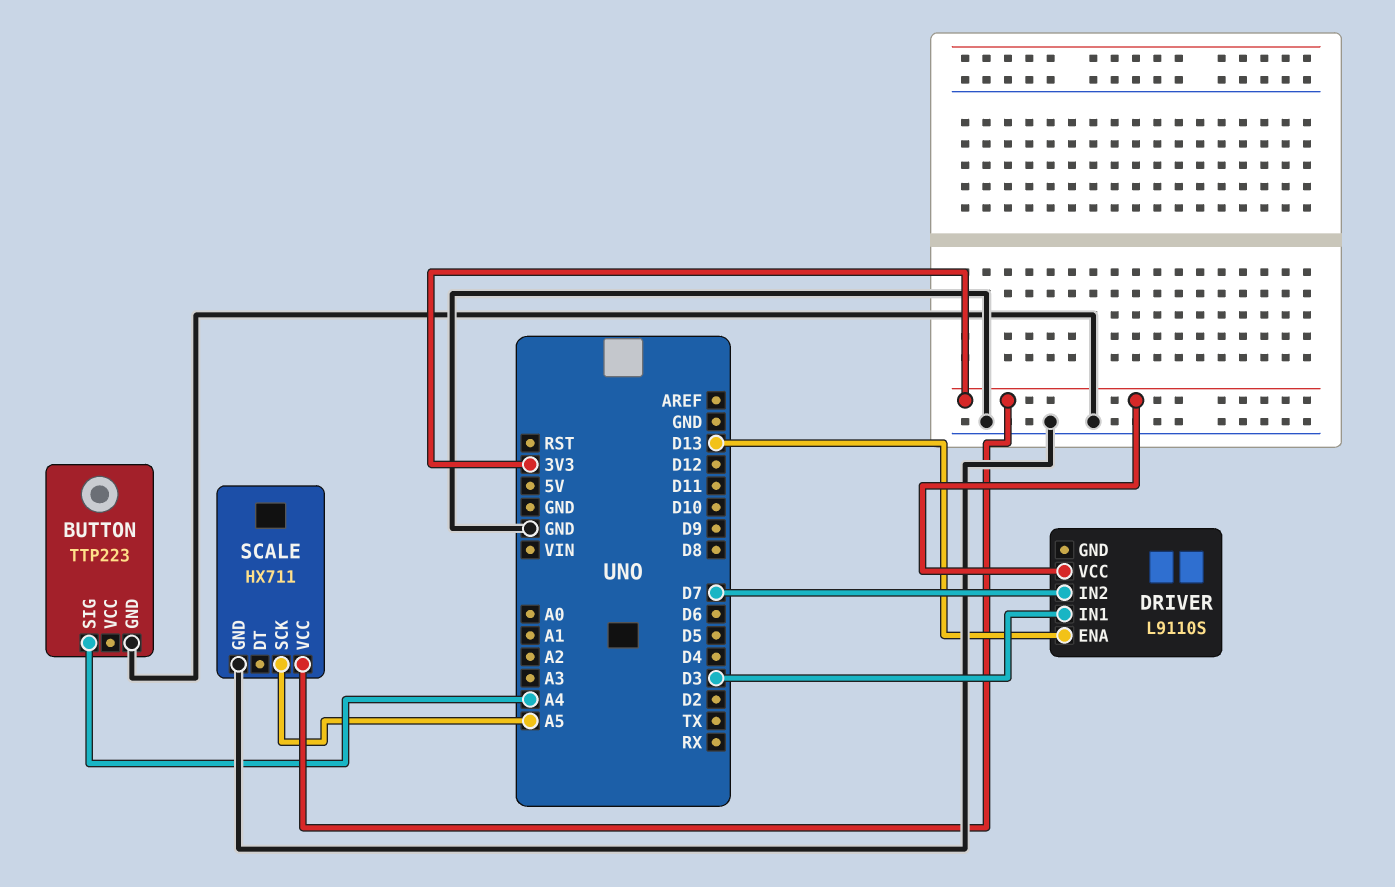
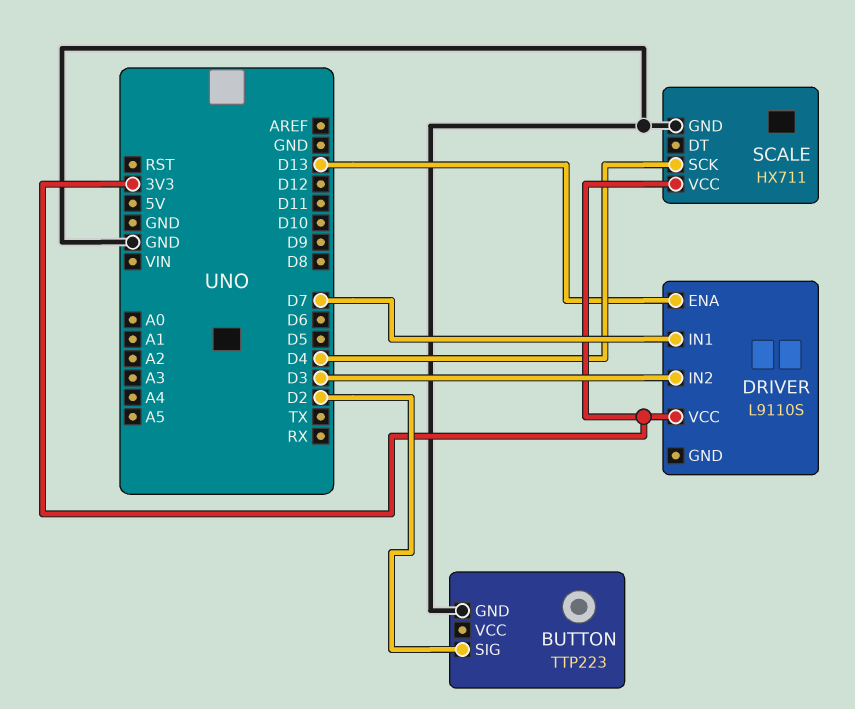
BUTTON pin SIG: A4 -> D2
DRIVER pin IN1: D3 -> D7
DRIVER pin IN2: D7 -> D3
SCALE pin SCK: A5 -> D4

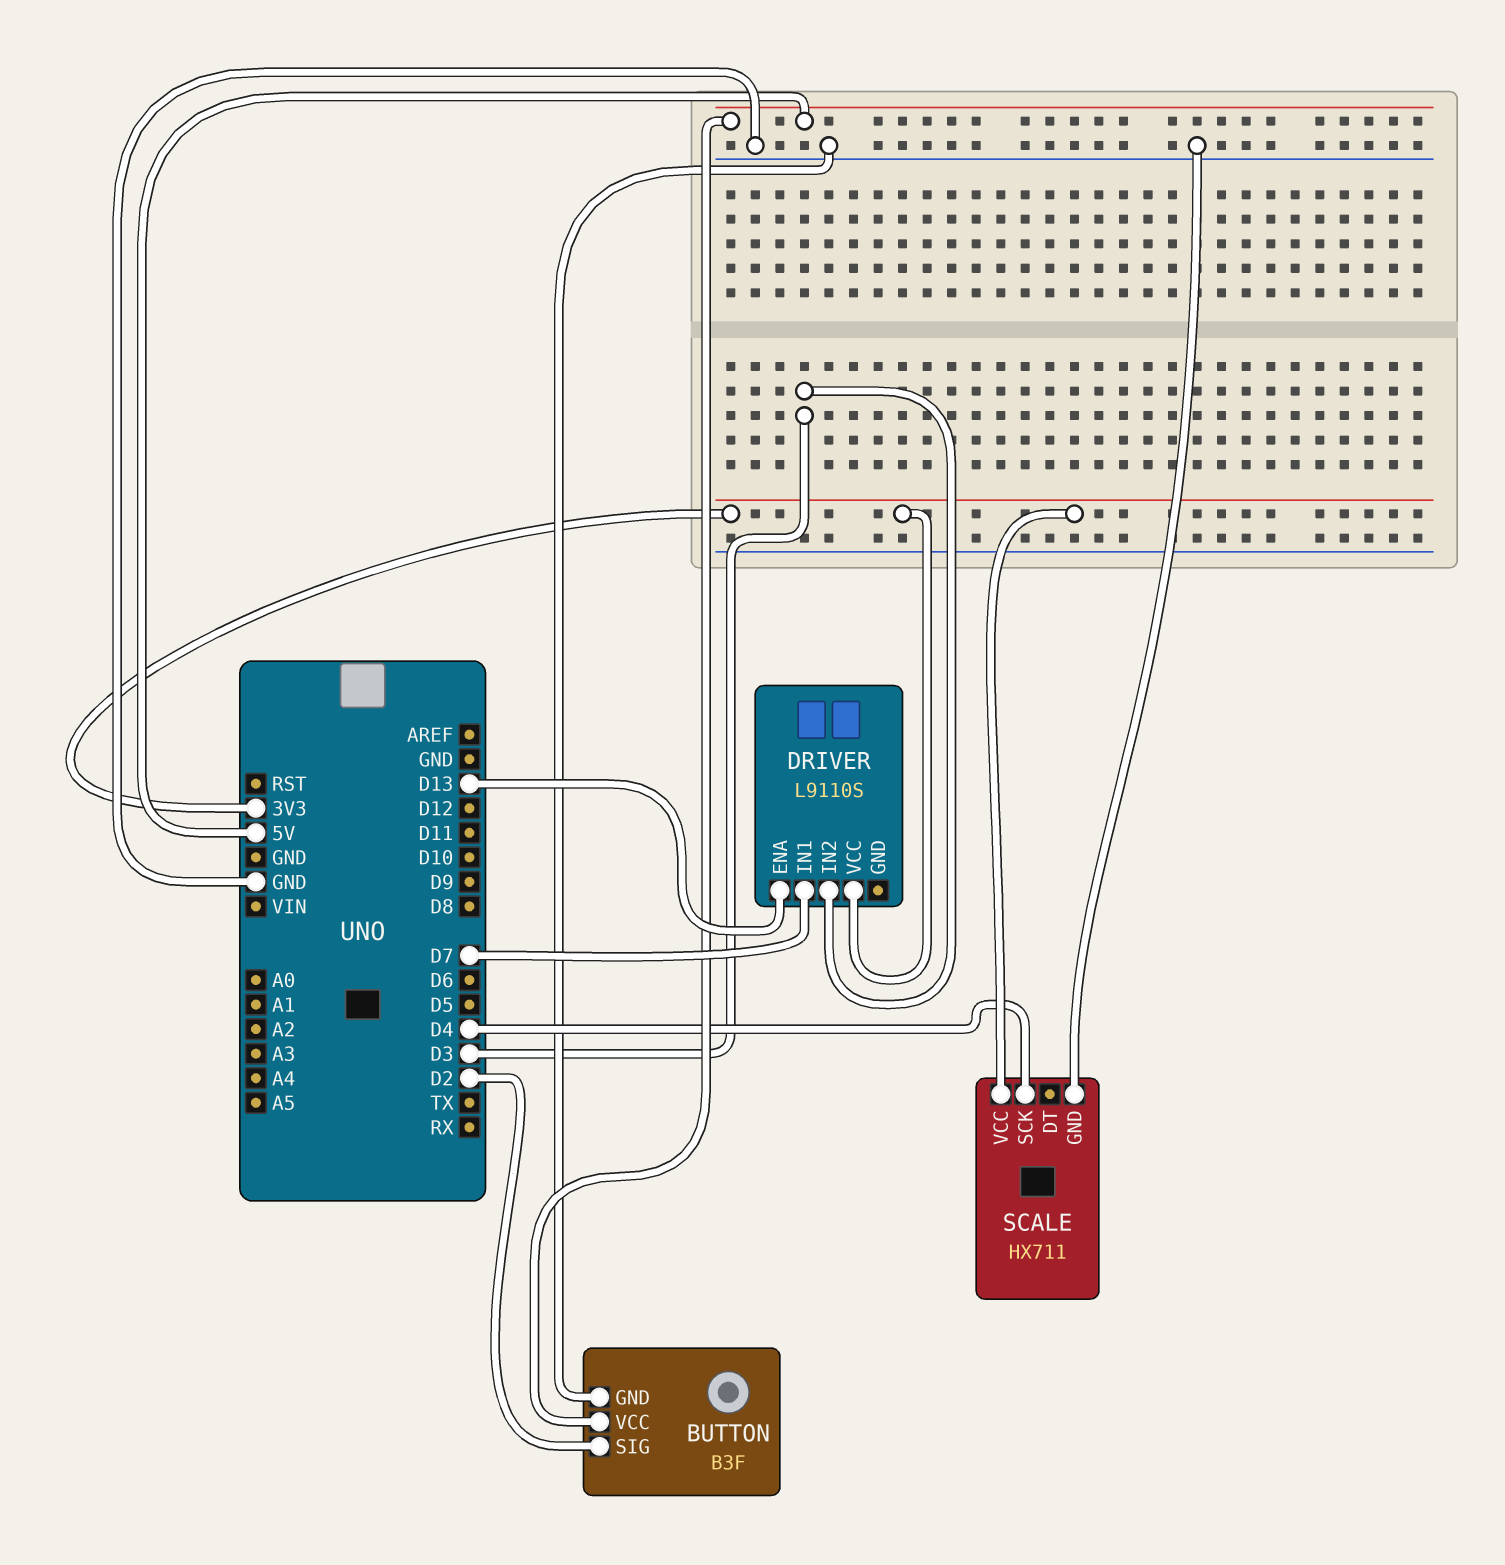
BUTTON: TTP223 -> B3F
BUTTON pin VCC: none -> 5V

